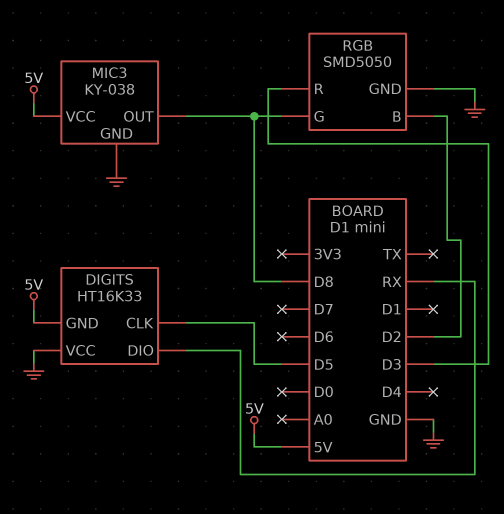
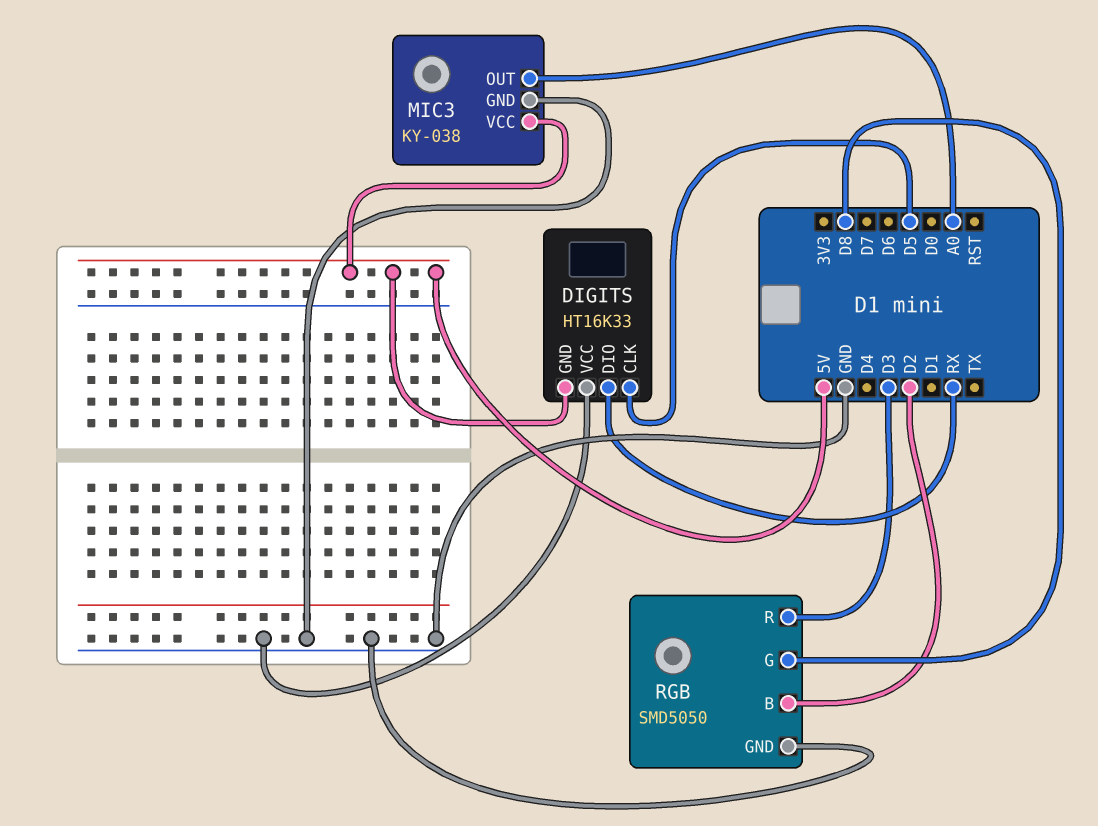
MIC3 pin OUT: D8 -> A0

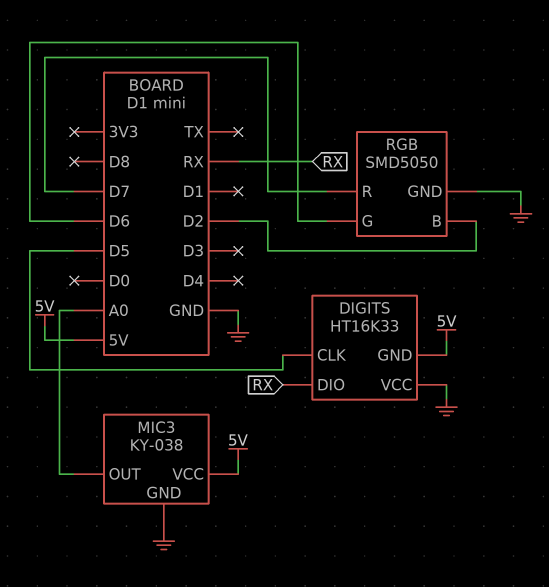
RGB pin G: D8 -> D6
RGB pin R: D3 -> D7

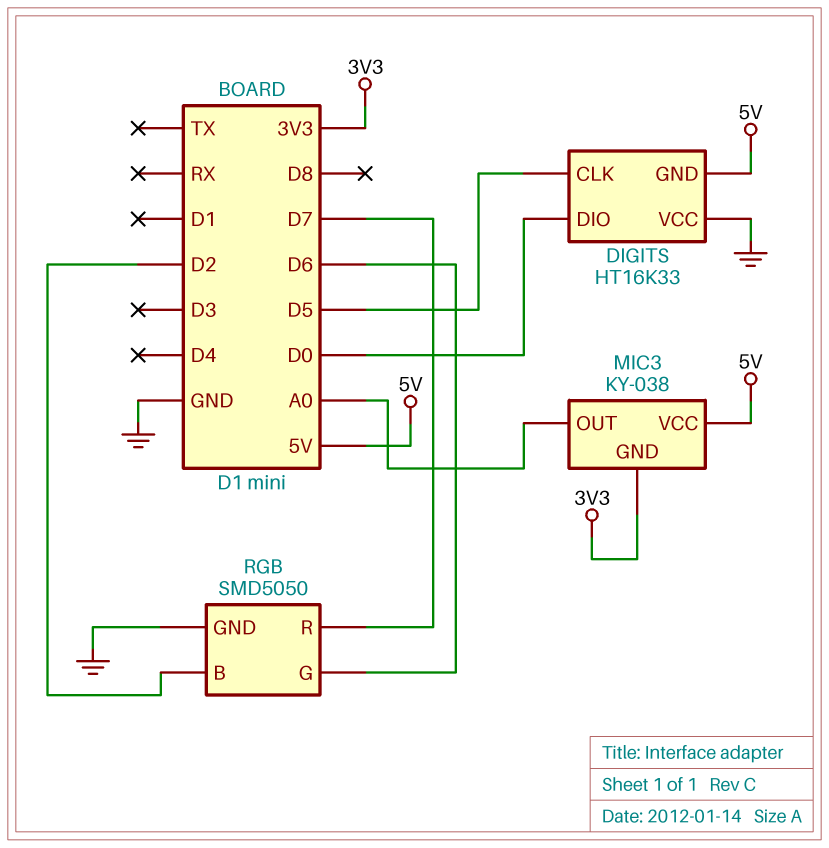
DIGITS pin DIO: RX -> D0
MIC3 pin GND: GND -> 3V3

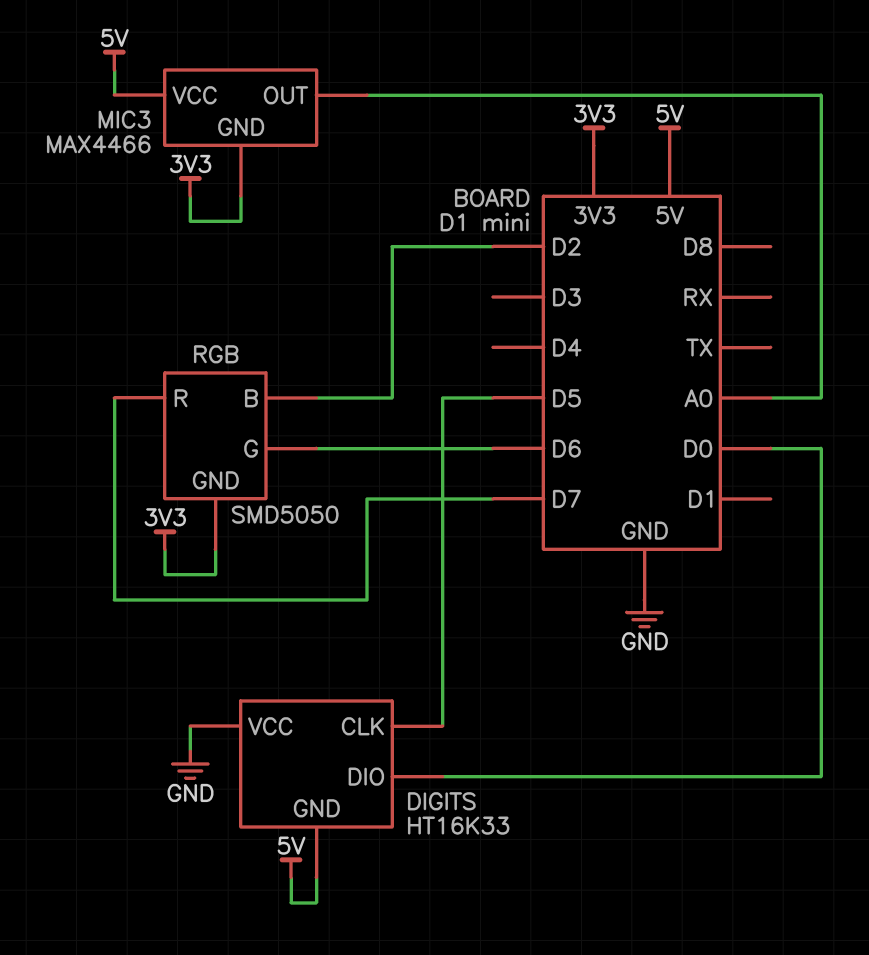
MIC3: KY-038 -> MAX4466
RGB pin GND: GND -> 3V3

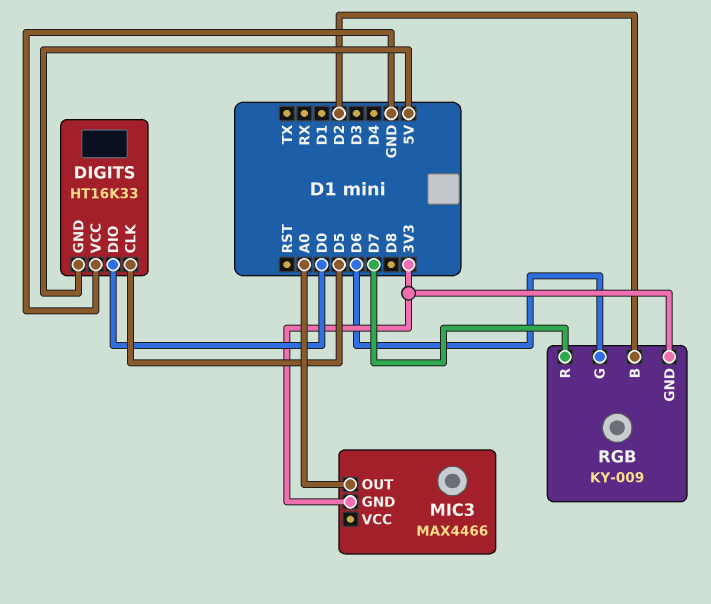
MIC3 pin VCC: 5V -> none
RGB: SMD5050 -> KY-009

